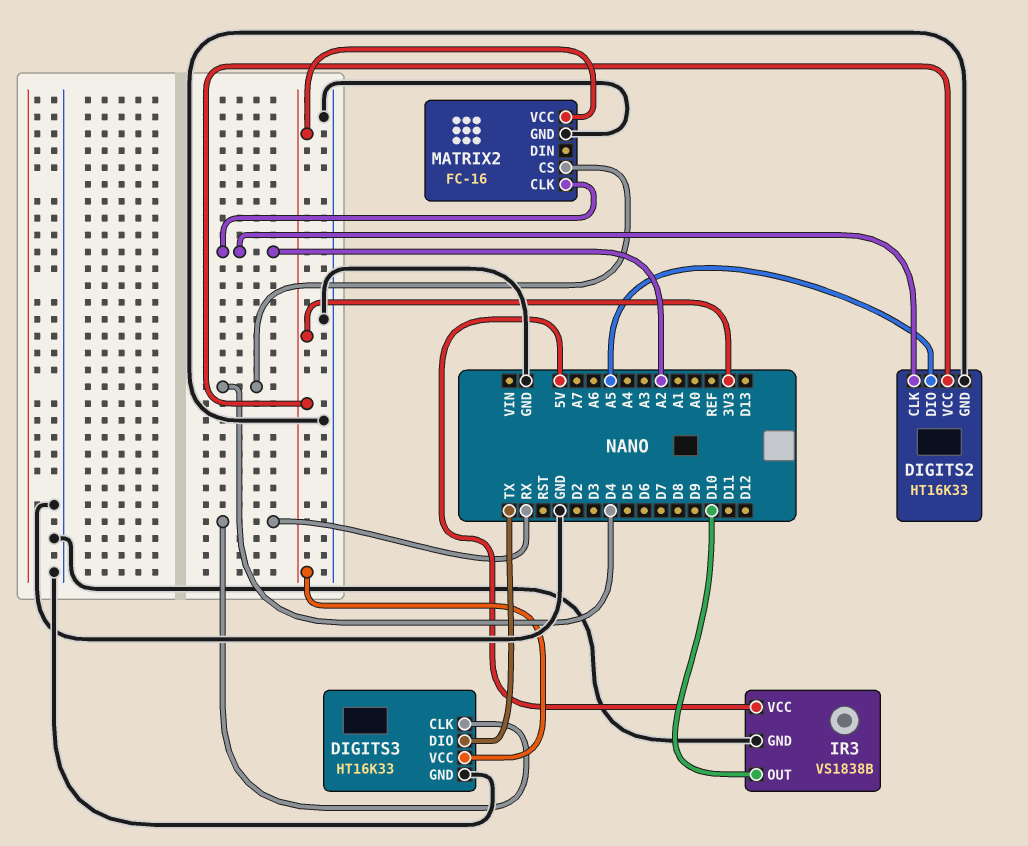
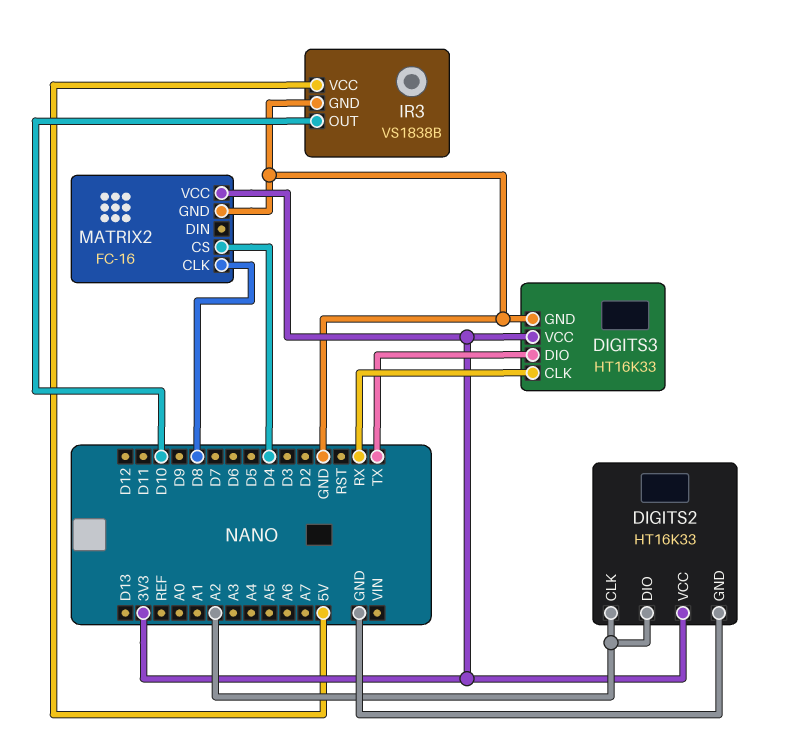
DIGITS2 pin DIO: A5 -> A2
MATRIX2 pin CLK: A2 -> D8

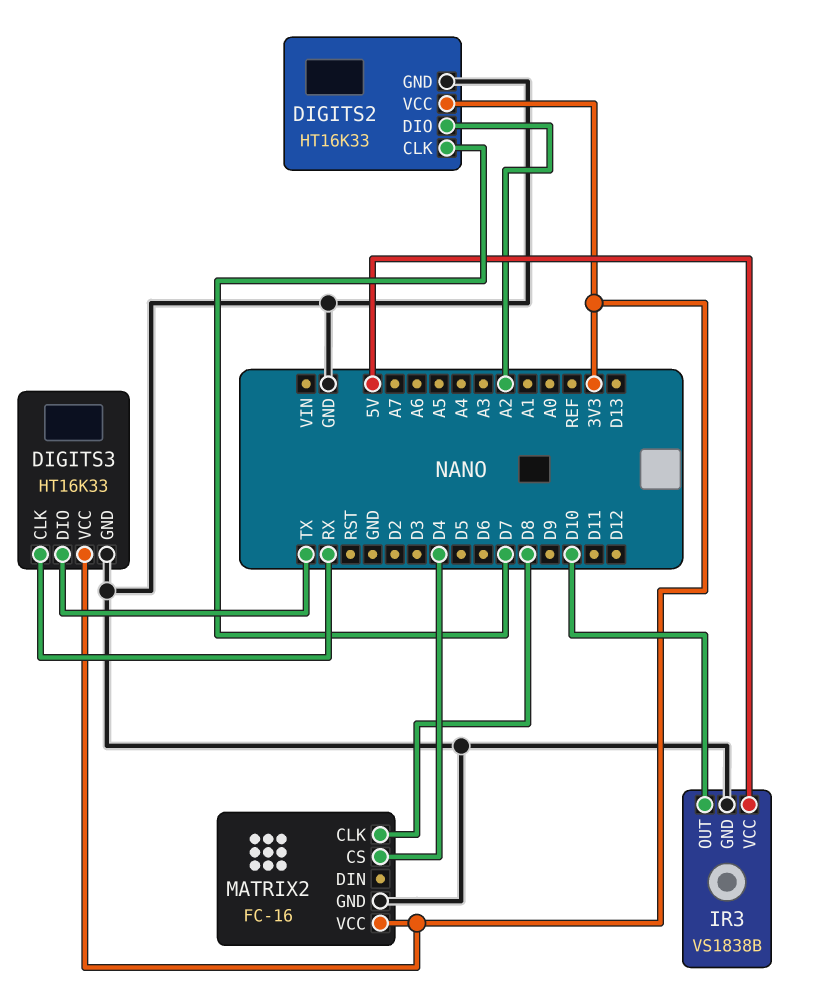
DIGITS2 pin CLK: A2 -> D7

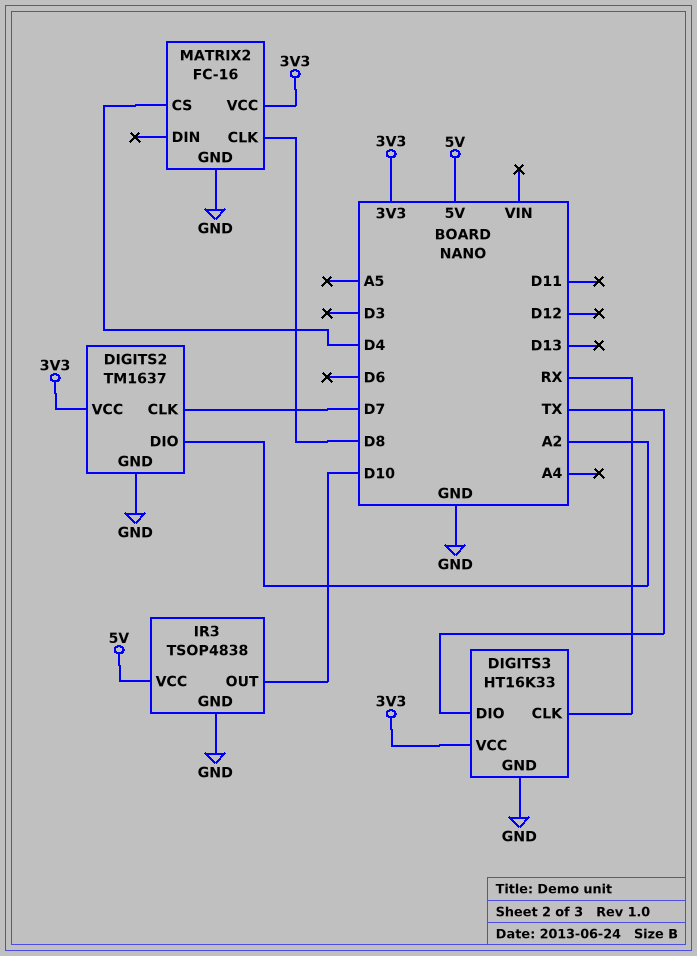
DIGITS2: HT16K33 -> TM1637
IR3: VS1838B -> TSOP4838

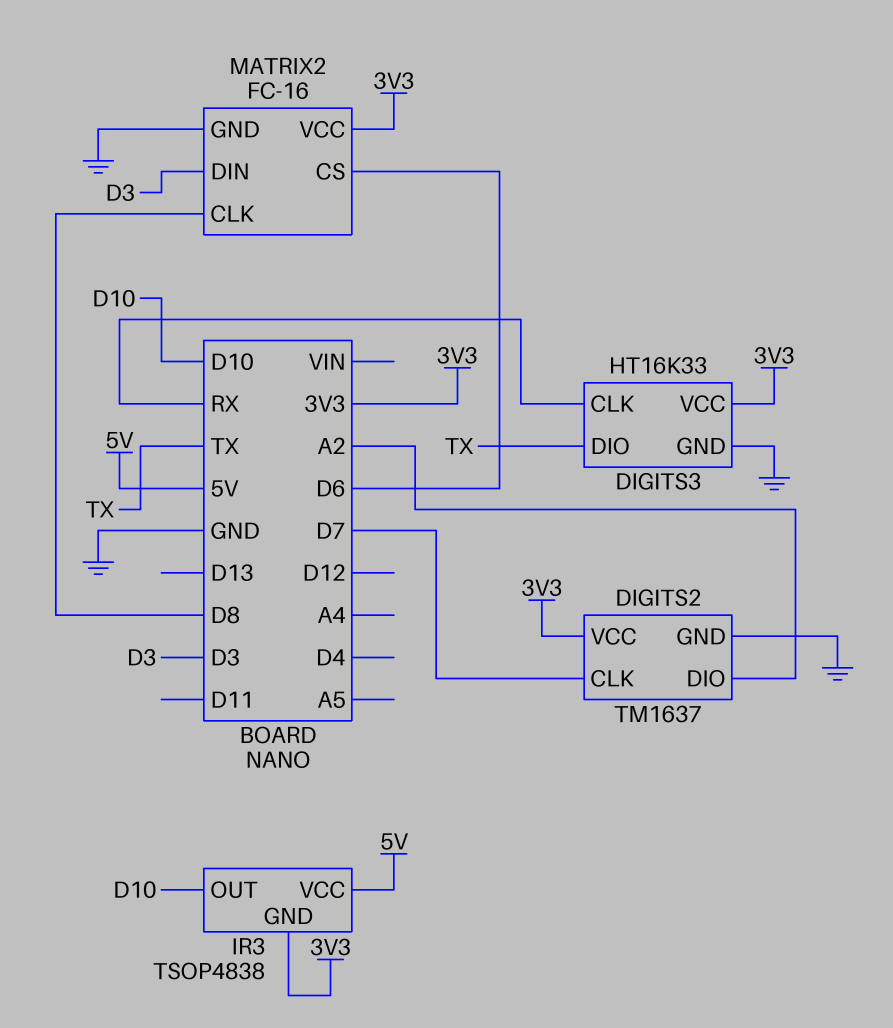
IR3 pin GND: GND -> 3V3
MATRIX2 pin CS: D4 -> D6
MATRIX2 pin DIN: none -> D3

